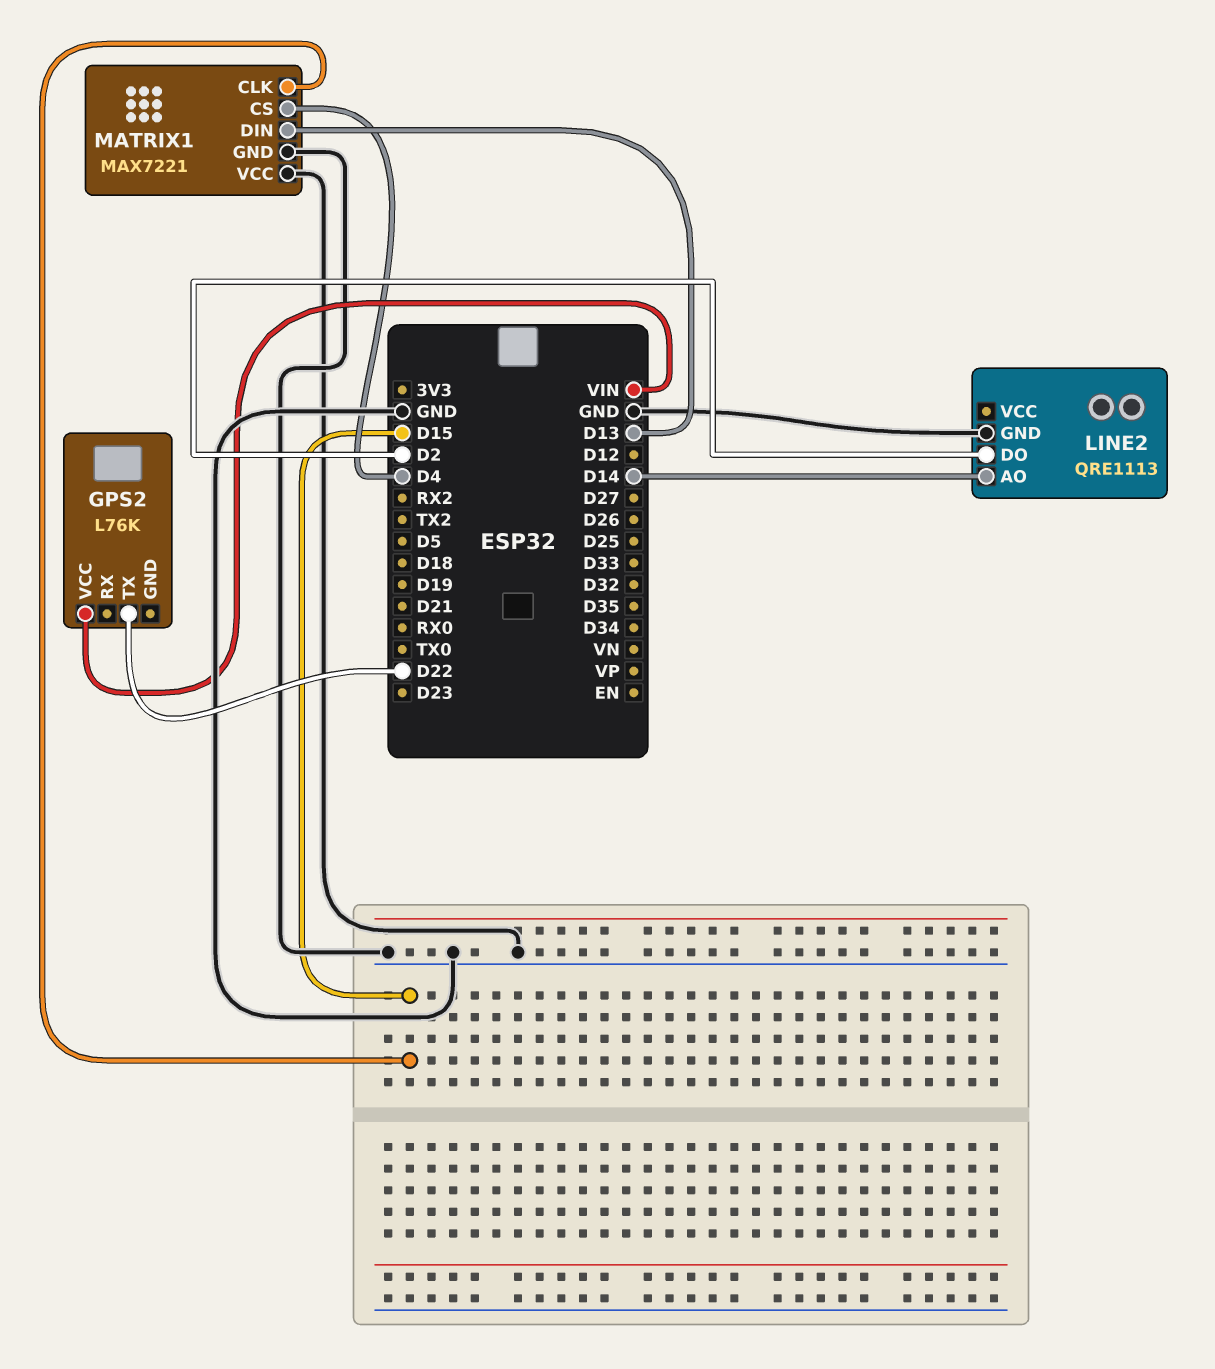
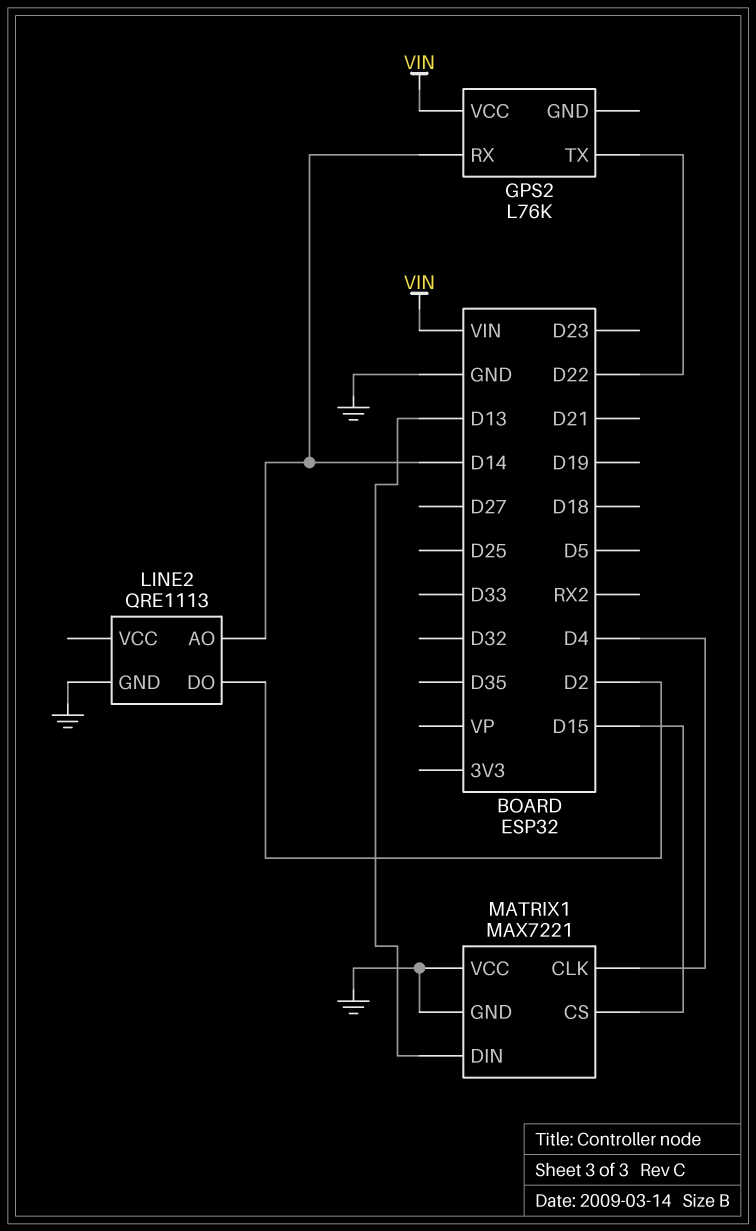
GPS2 pin RX: none -> D14
MATRIX1 pin CLK: D15 -> D4
MATRIX1 pin CS: D4 -> D15

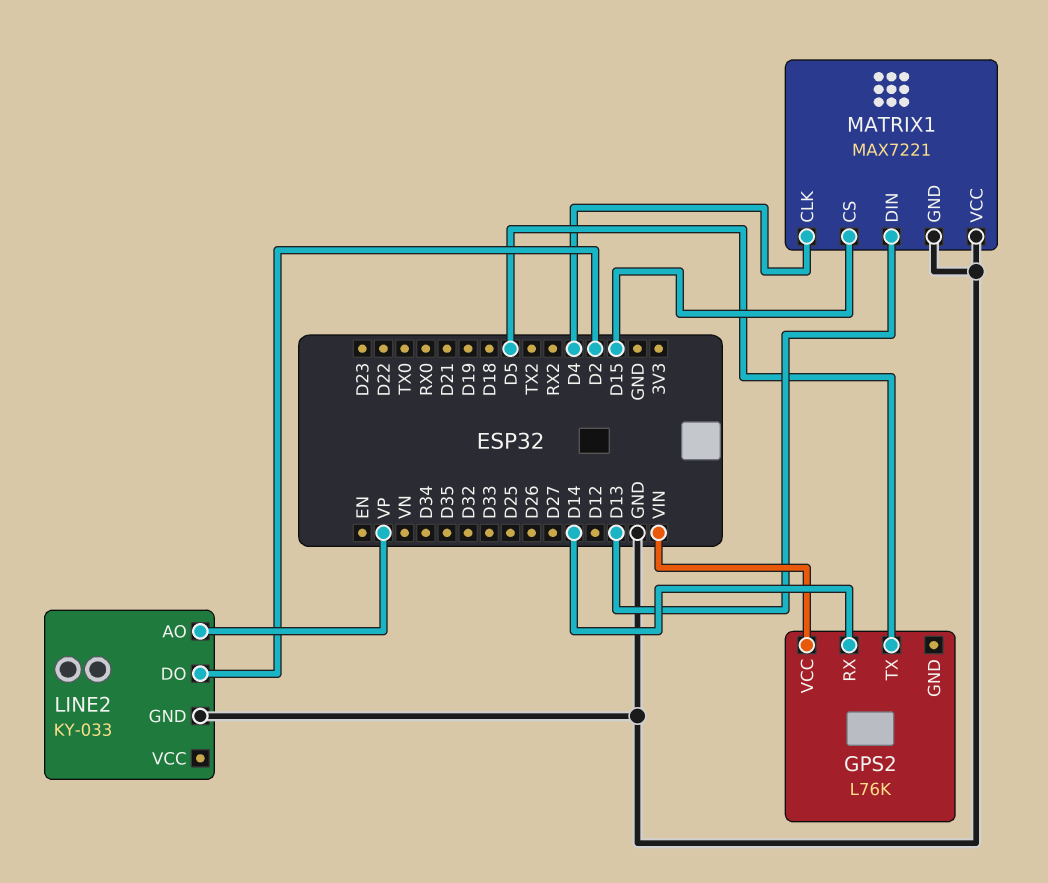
GPS2 pin TX: D22 -> D5
LINE2: QRE1113 -> KY-033
LINE2 pin AO: D14 -> VP

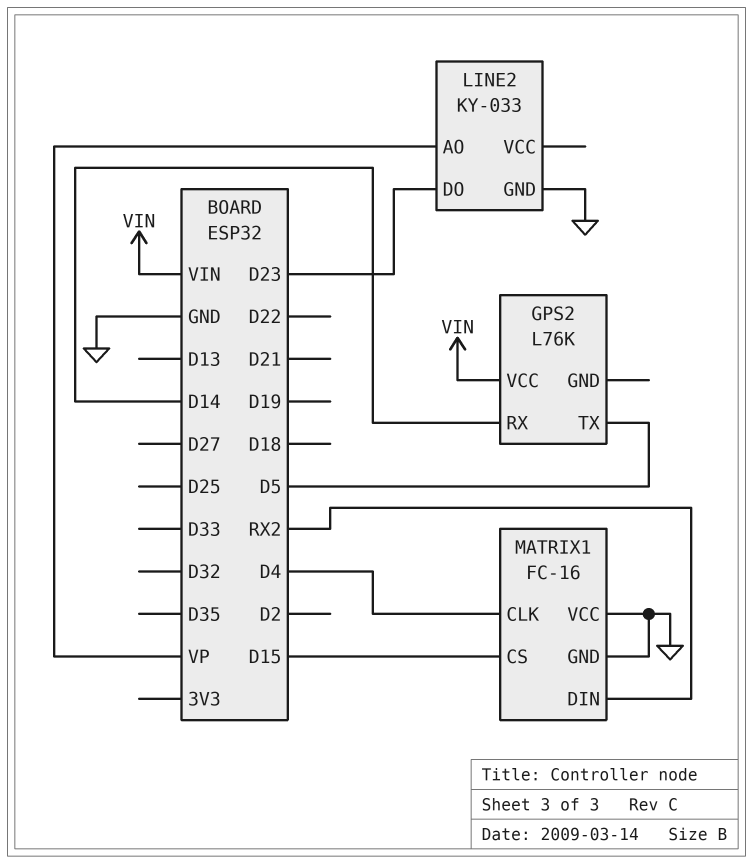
LINE2 pin DO: D2 -> D23
MATRIX1: MAX7221 -> FC-16
MATRIX1 pin DIN: D13 -> RX2

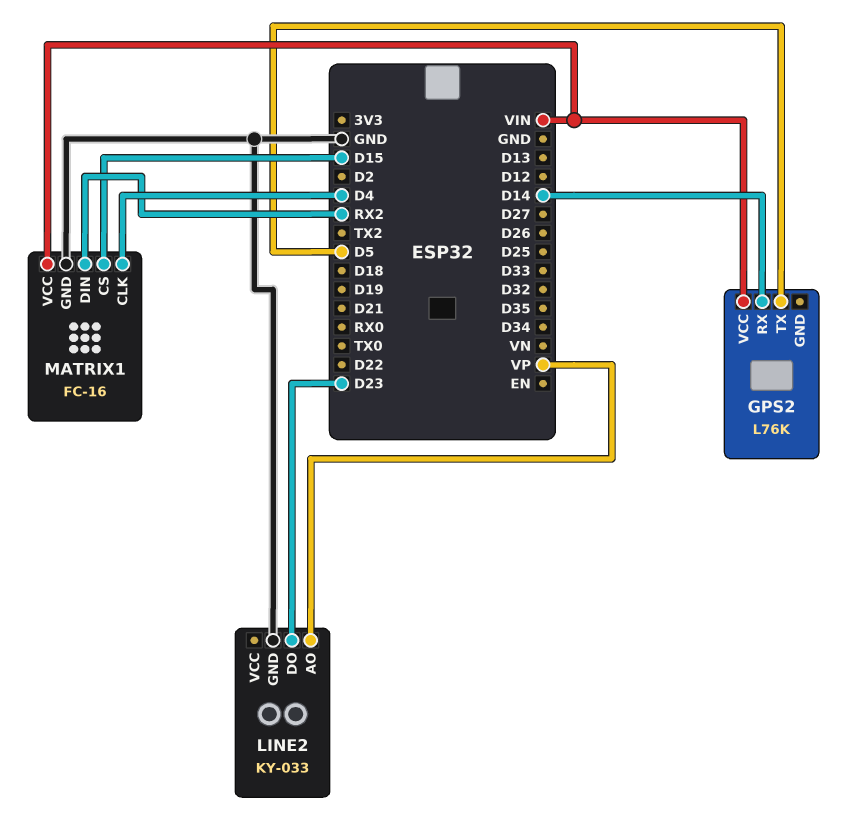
MATRIX1 pin VCC: GND -> VIN

